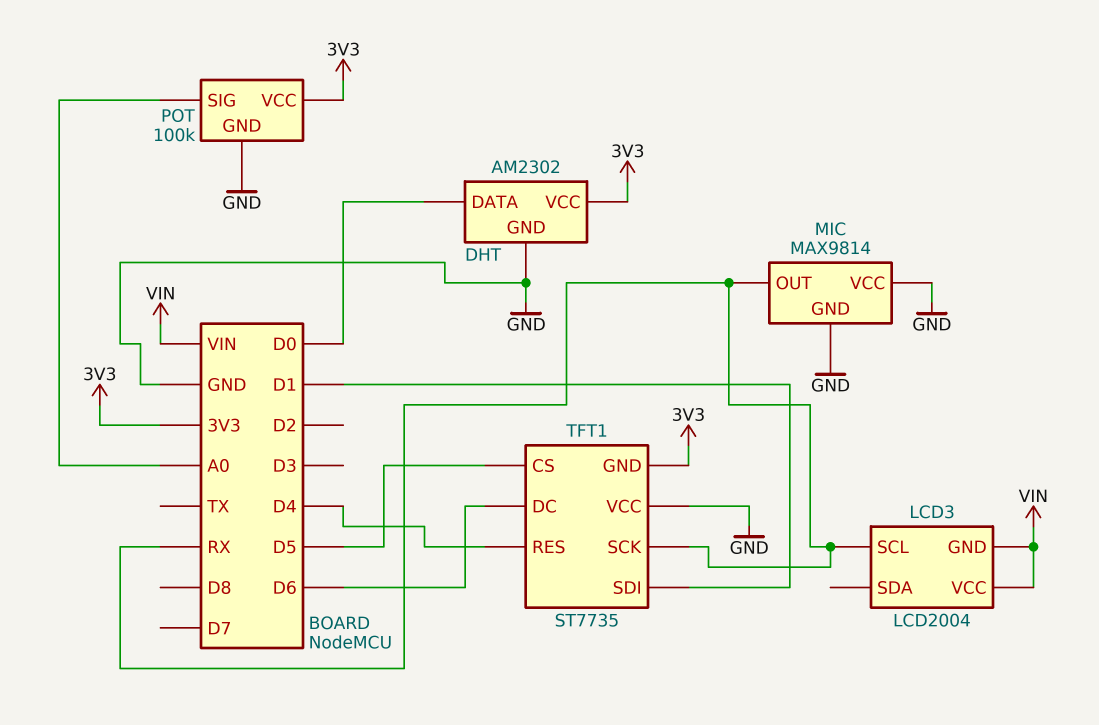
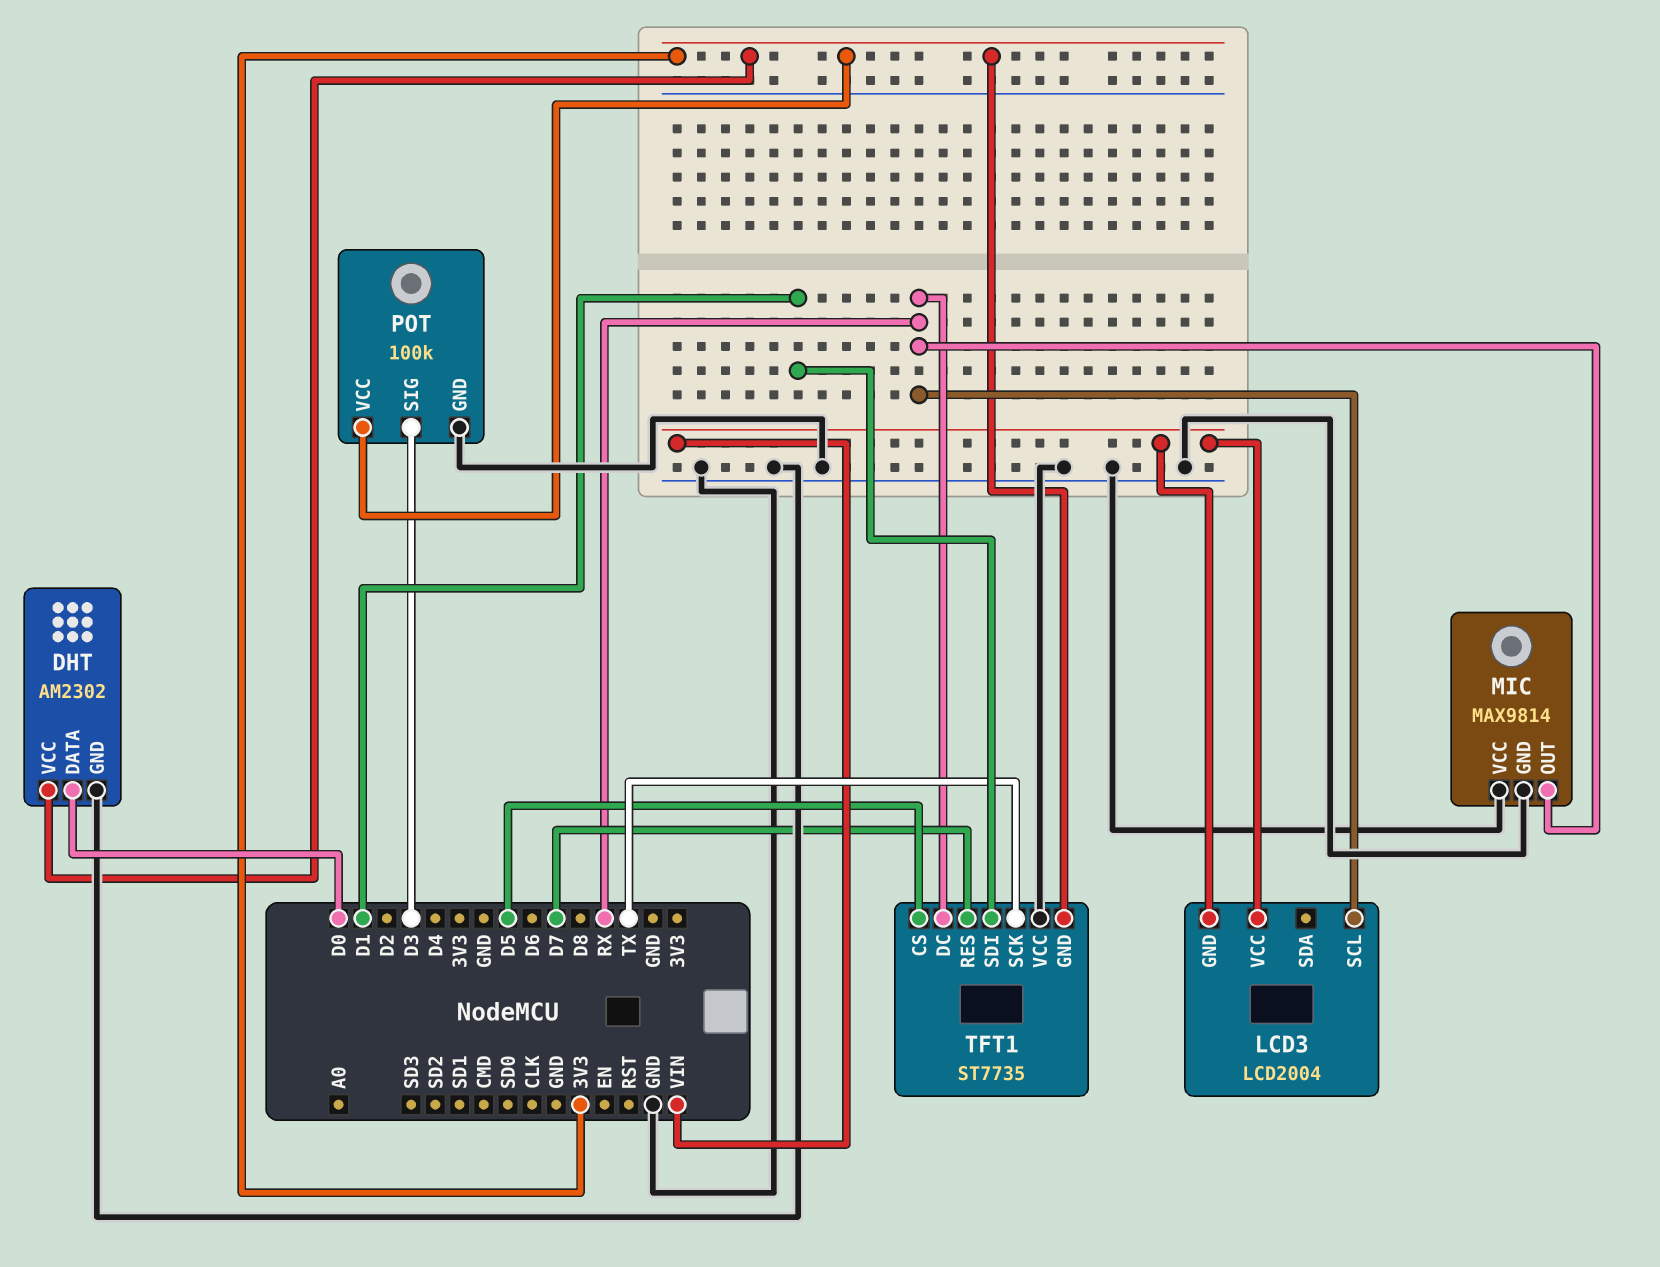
POT pin SIG: A0 -> D3
TFT1 pin DC: D6 -> RX
TFT1 pin RES: D4 -> D7
TFT1 pin SCK: RX -> TX

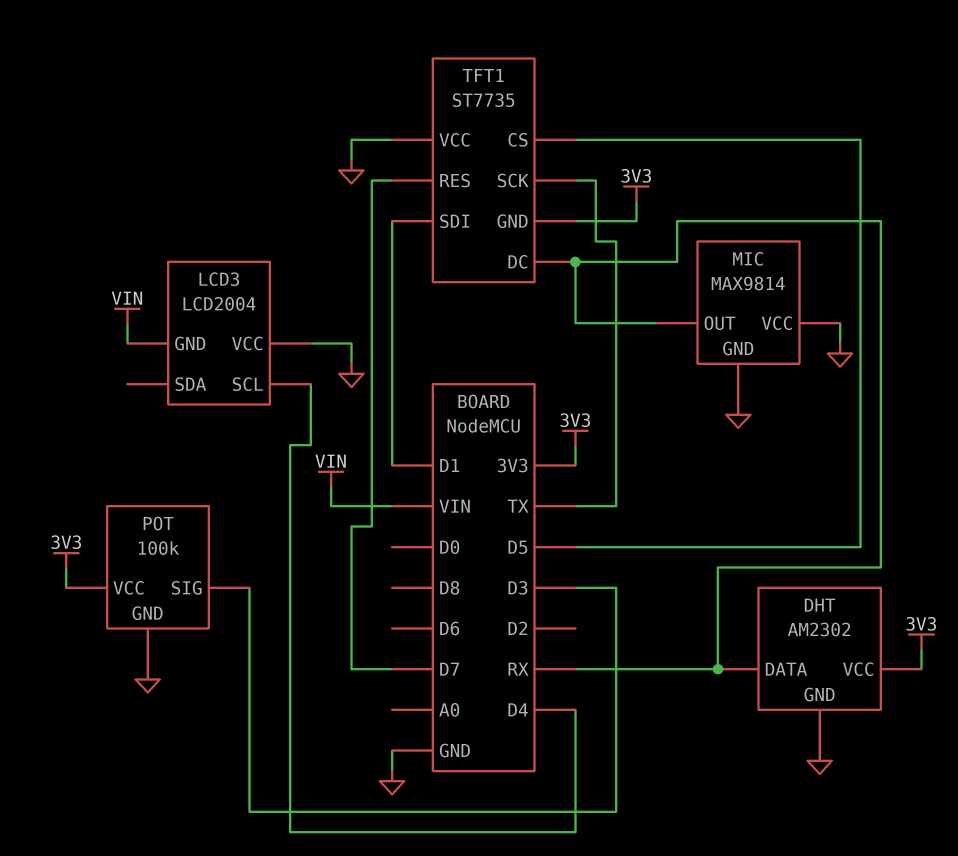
DHT pin DATA: D0 -> RX
LCD3 pin SCL: RX -> D4
LCD3 pin VCC: VIN -> GND

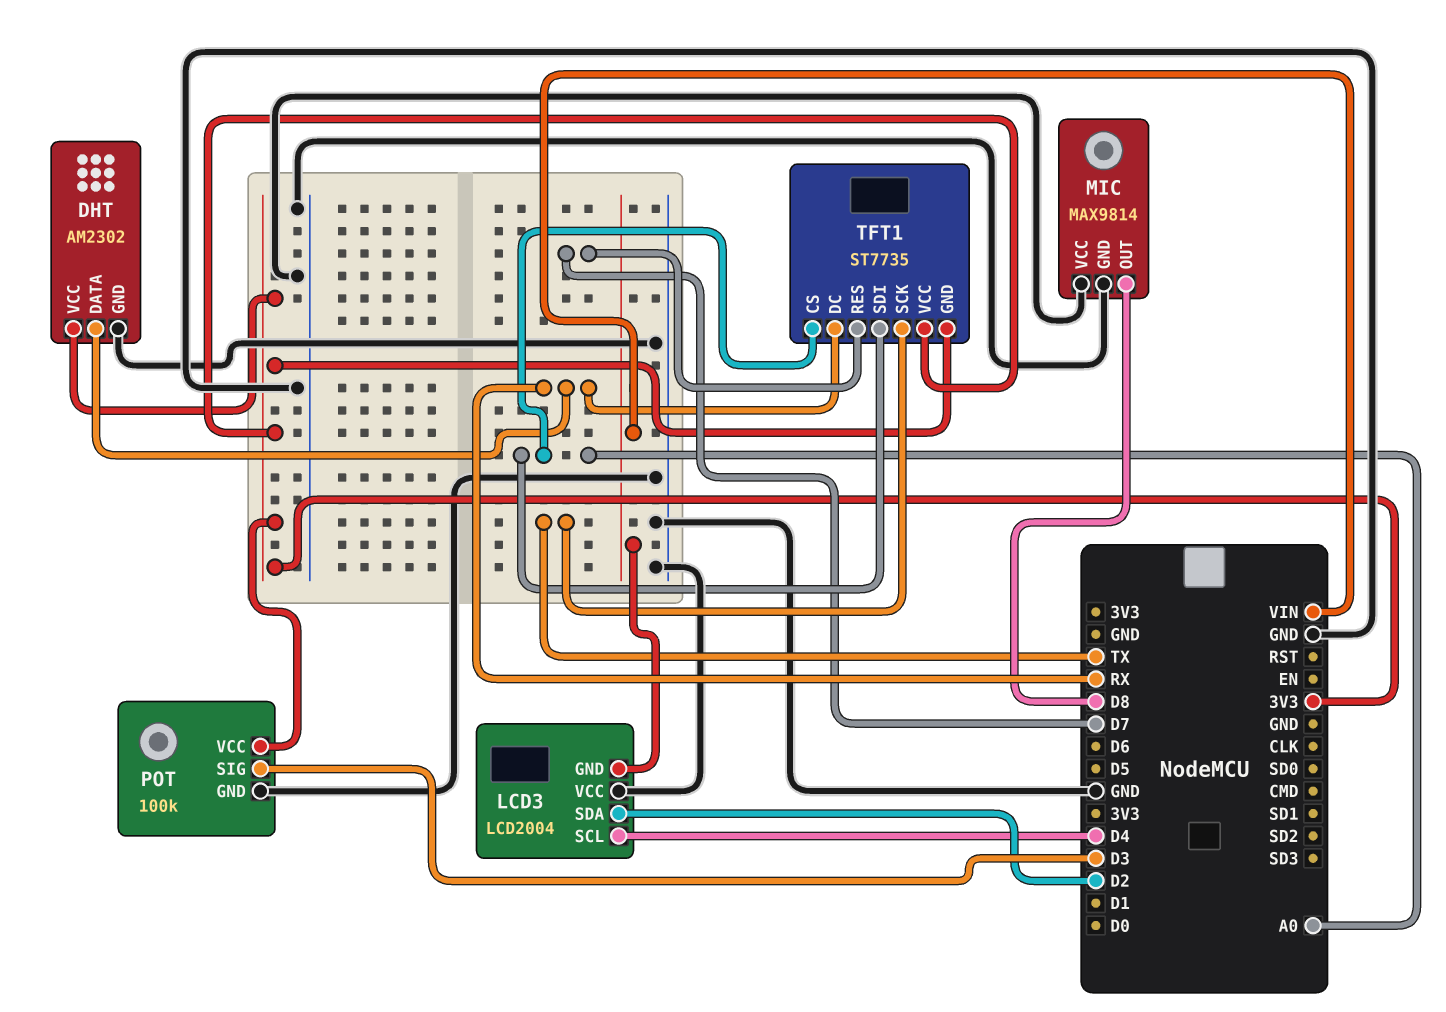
LCD3 pin SDA: none -> D2
MIC pin OUT: RX -> D8
TFT1 pin CS: D5 -> A0
TFT1 pin SDI: D1 -> A0
TFT1 pin VCC: GND -> 3V3

